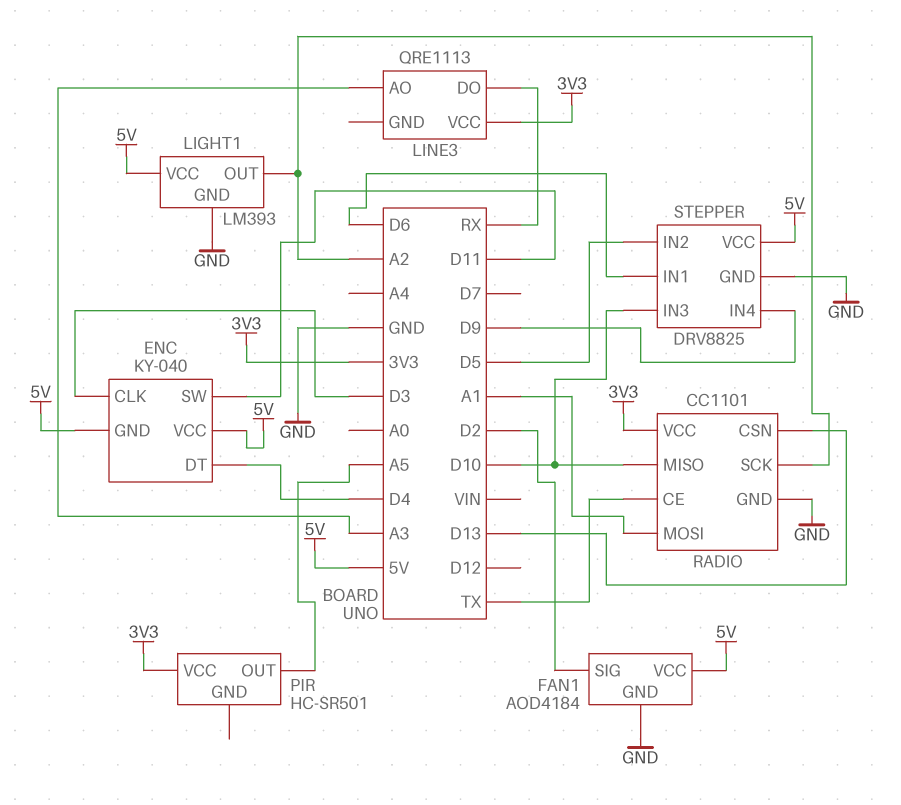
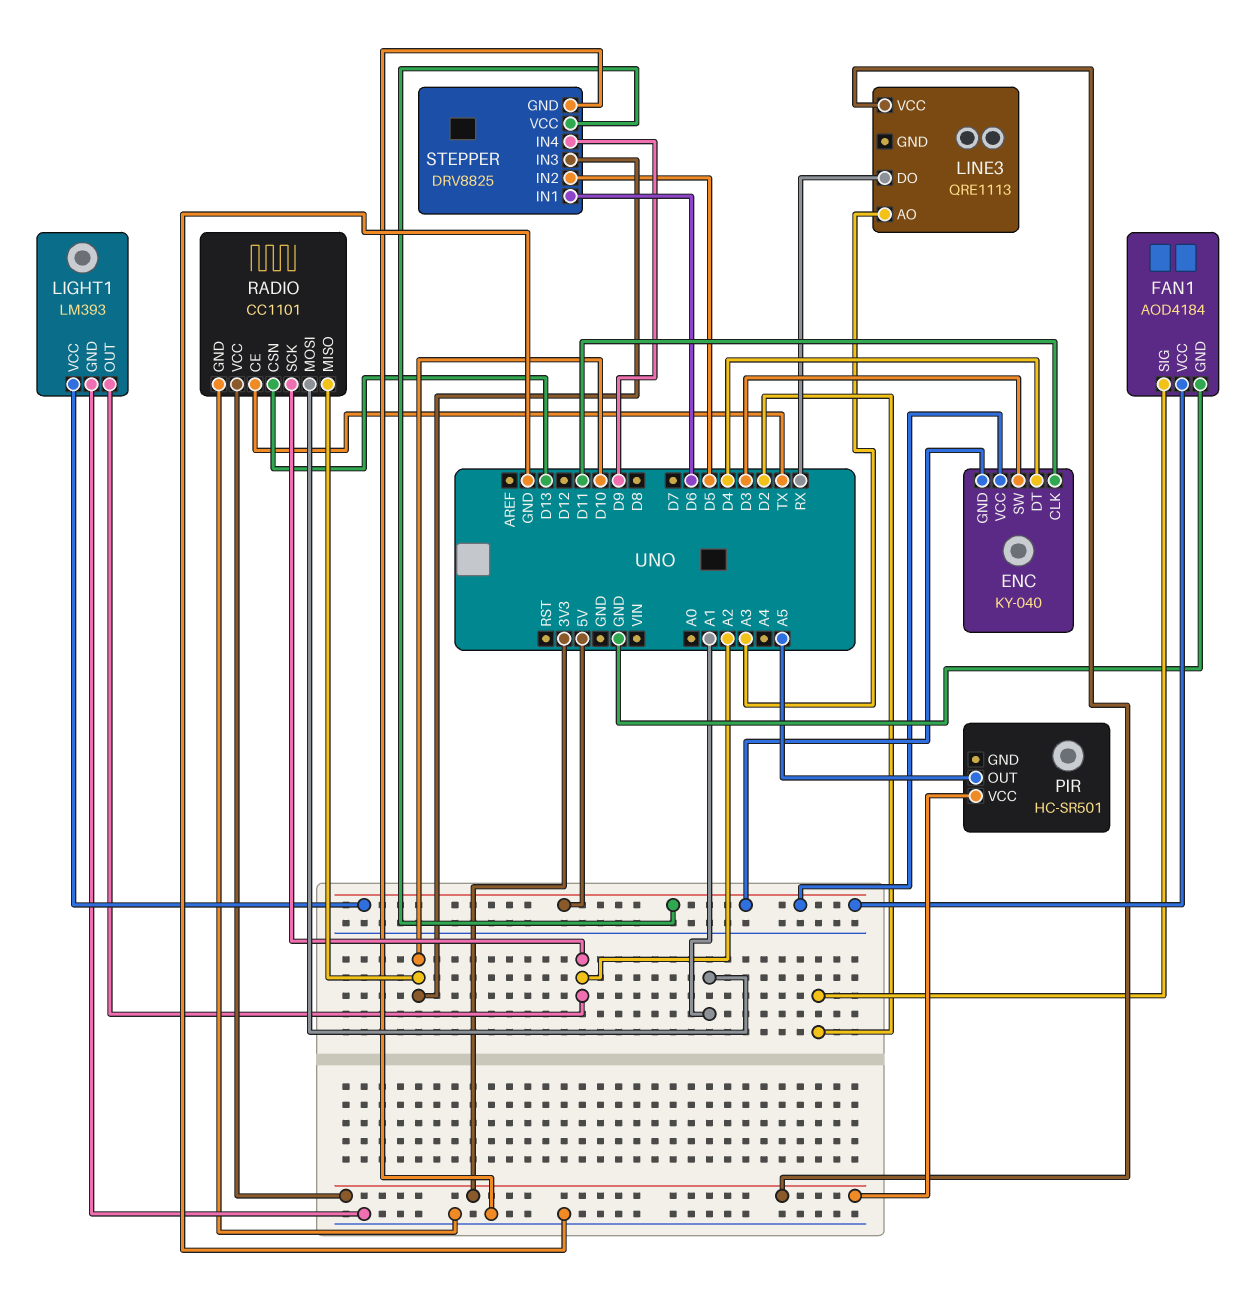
ENC pin CLK: D3 -> D11
ENC pin SW: D11 -> D3

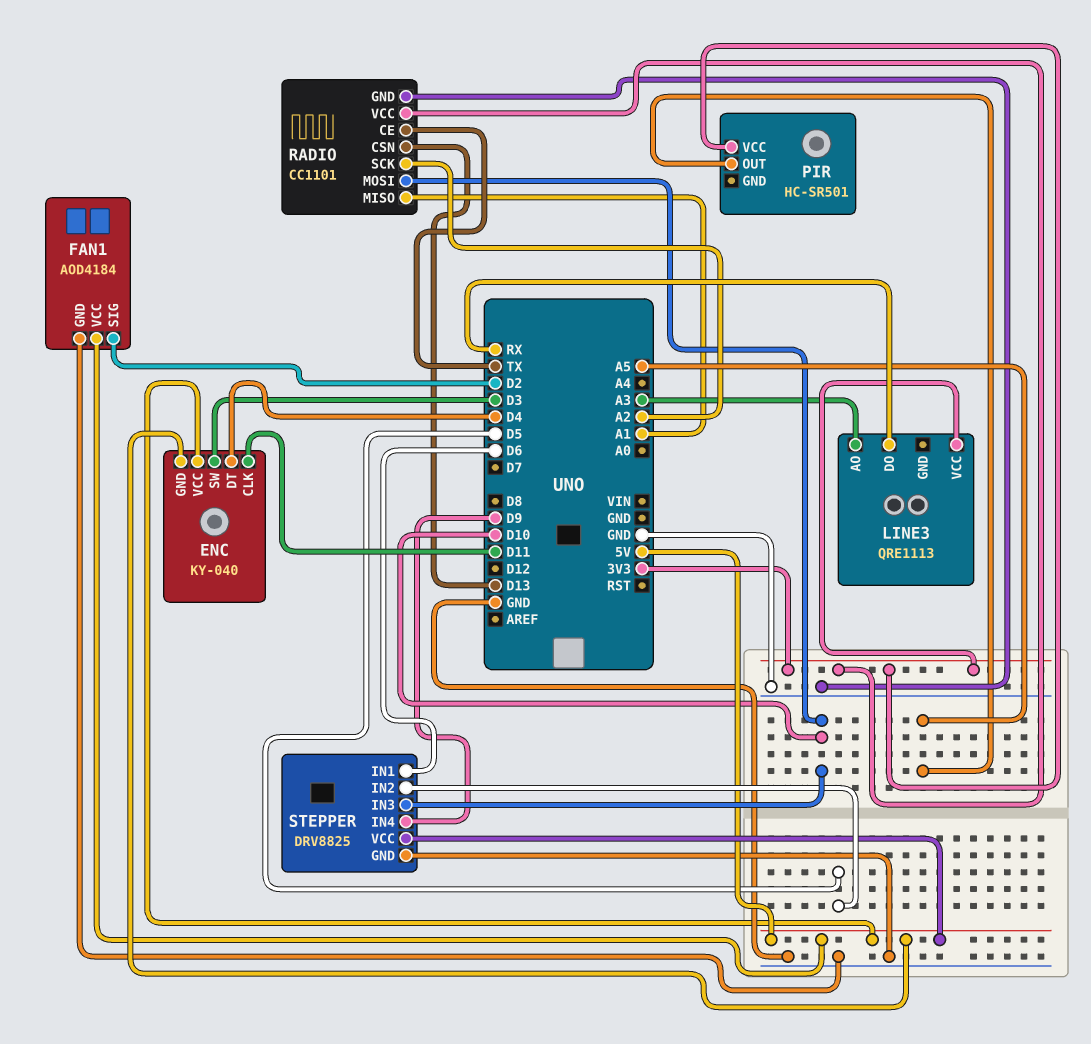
LIGHT1: LM393 -> none
LIGHT1 pin GND: GND -> none
LIGHT1 pin OUT: A2 -> none
LIGHT1 pin VCC: 5V -> none
RADIO pin MISO: D10 -> A1
RADIO pin MOSI: A1 -> D10

